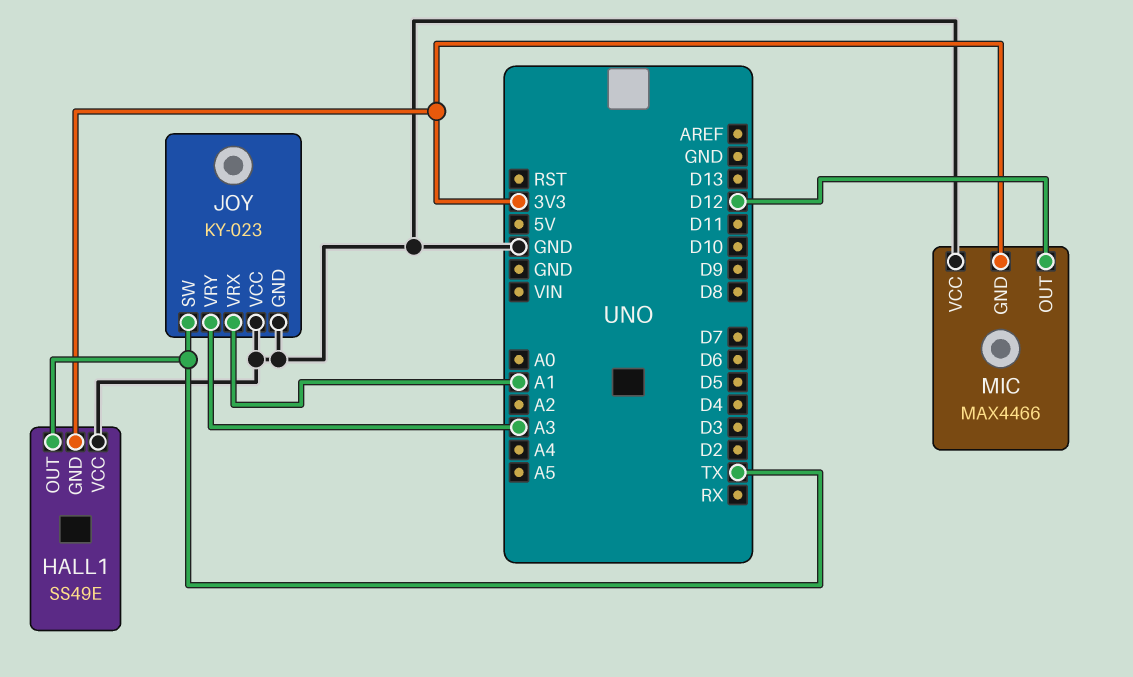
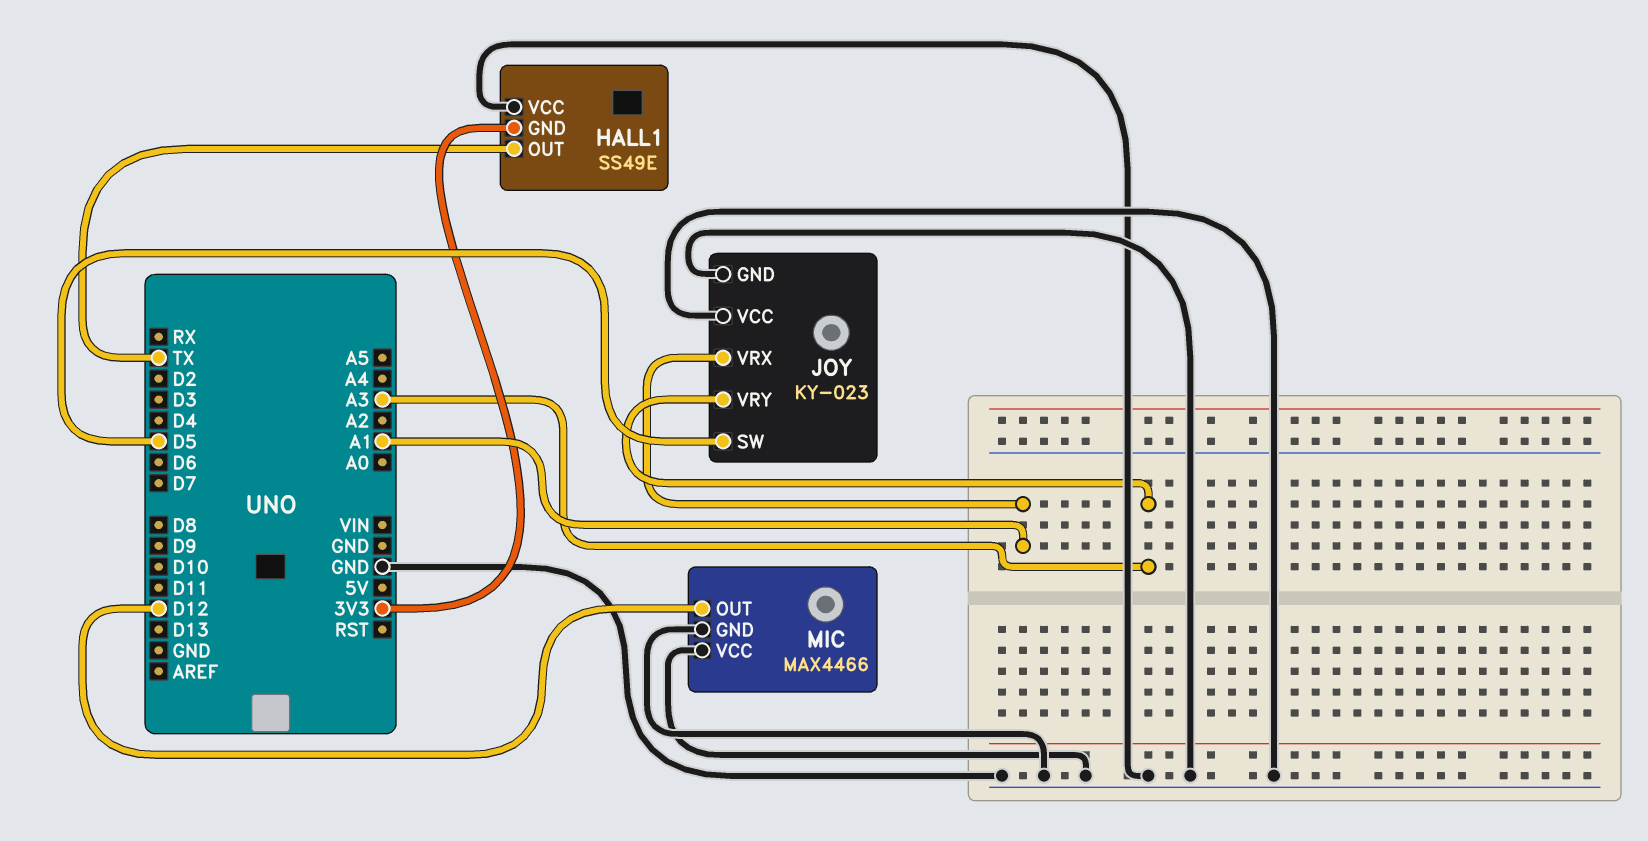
JOY pin SW: TX -> D5
MIC pin GND: 3V3 -> GND

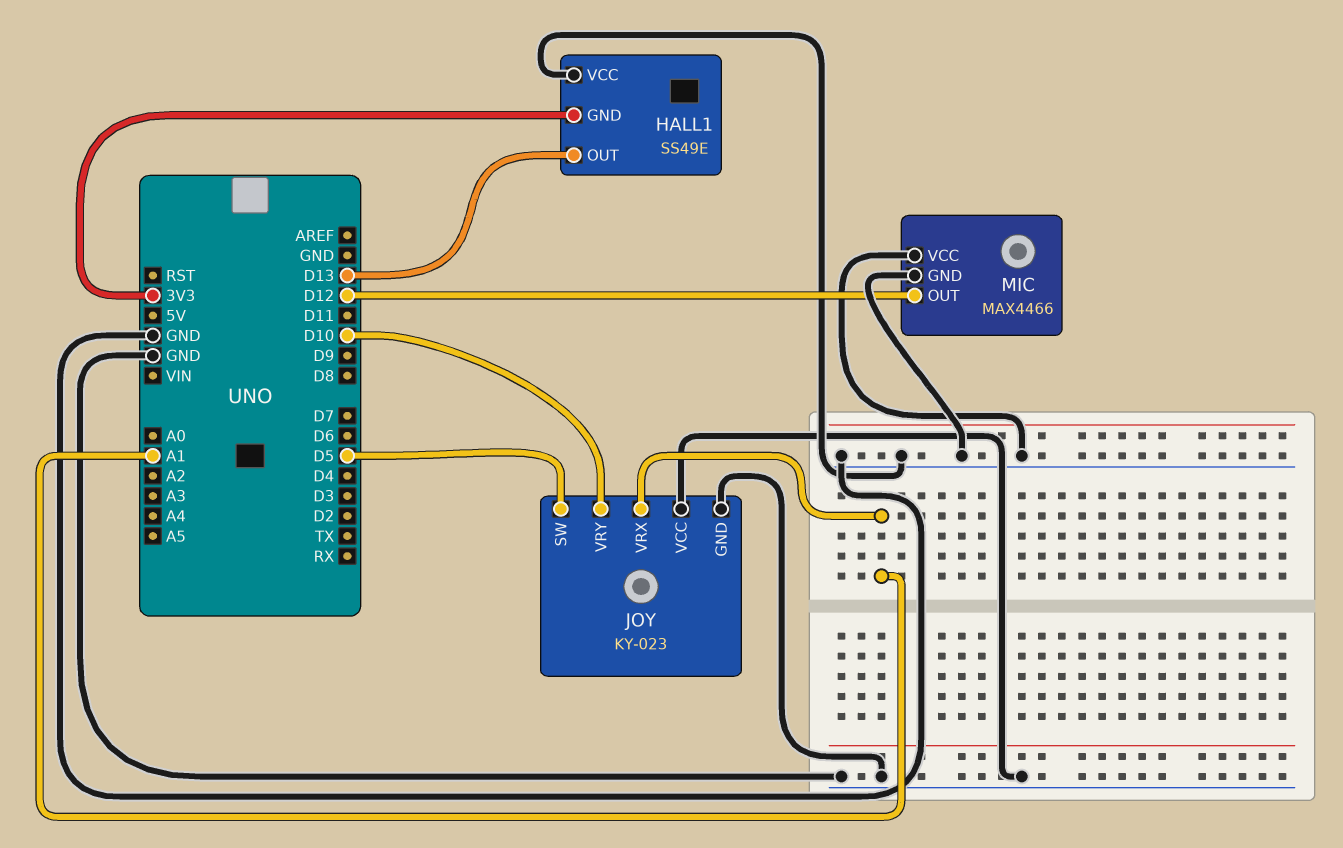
HALL1 pin OUT: TX -> D13
JOY pin VRY: A3 -> D10

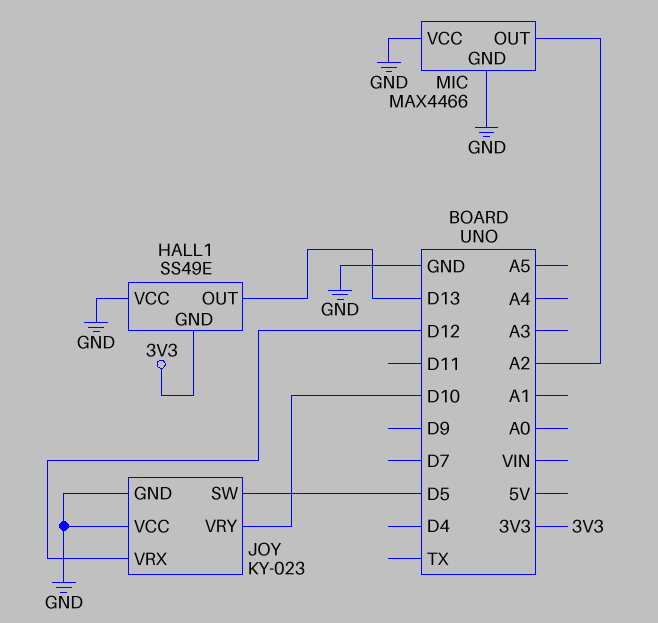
JOY pin VRX: A1 -> D12
MIC pin OUT: D12 -> A2

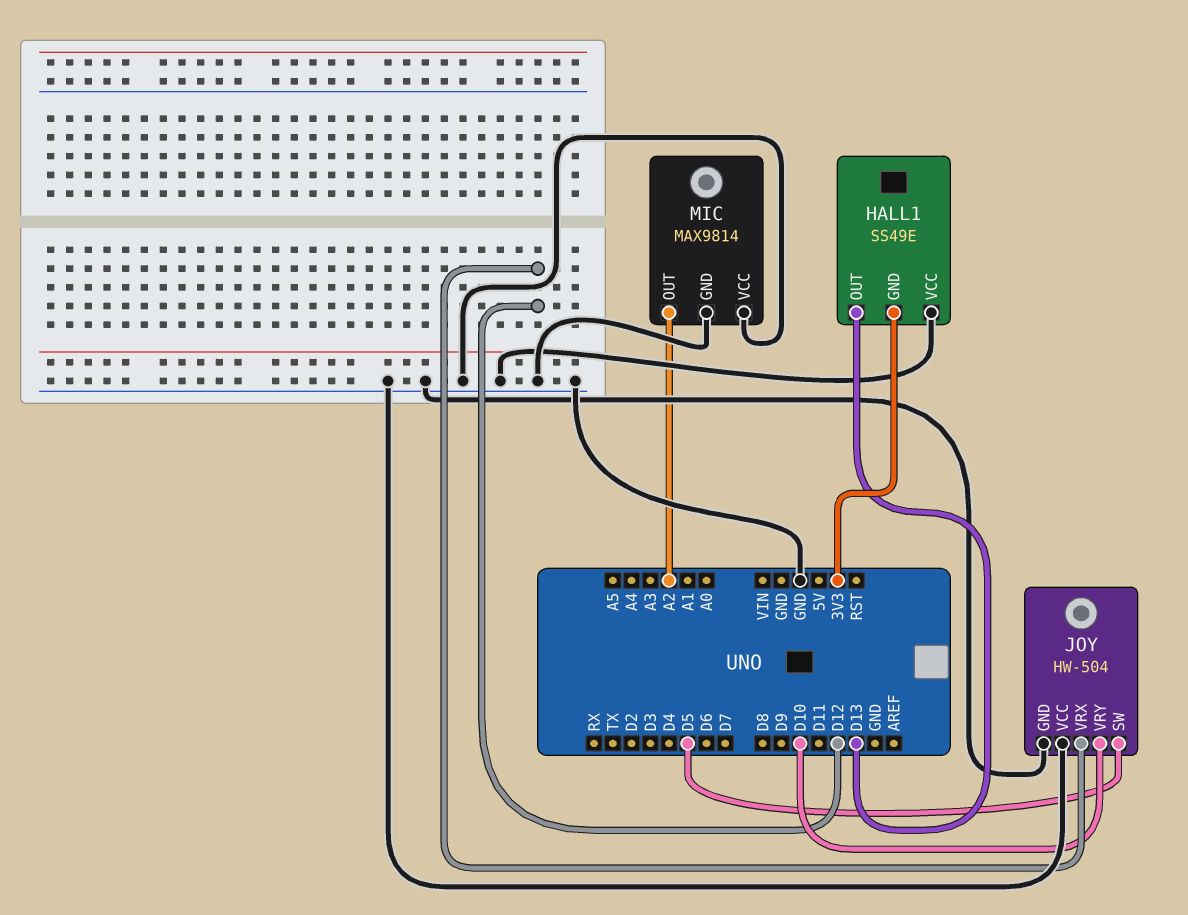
JOY: KY-023 -> HW-504
MIC: MAX4466 -> MAX9814

